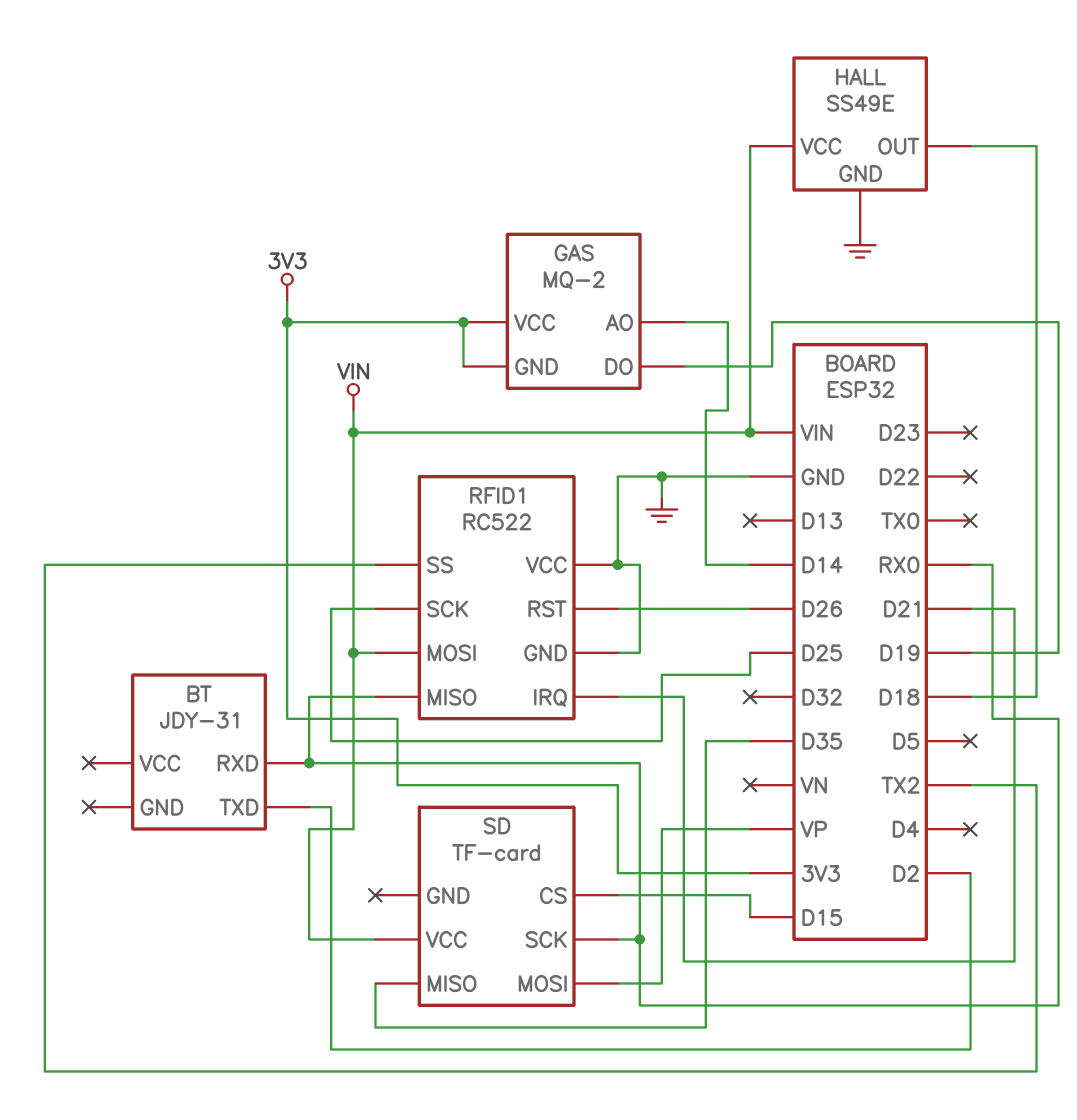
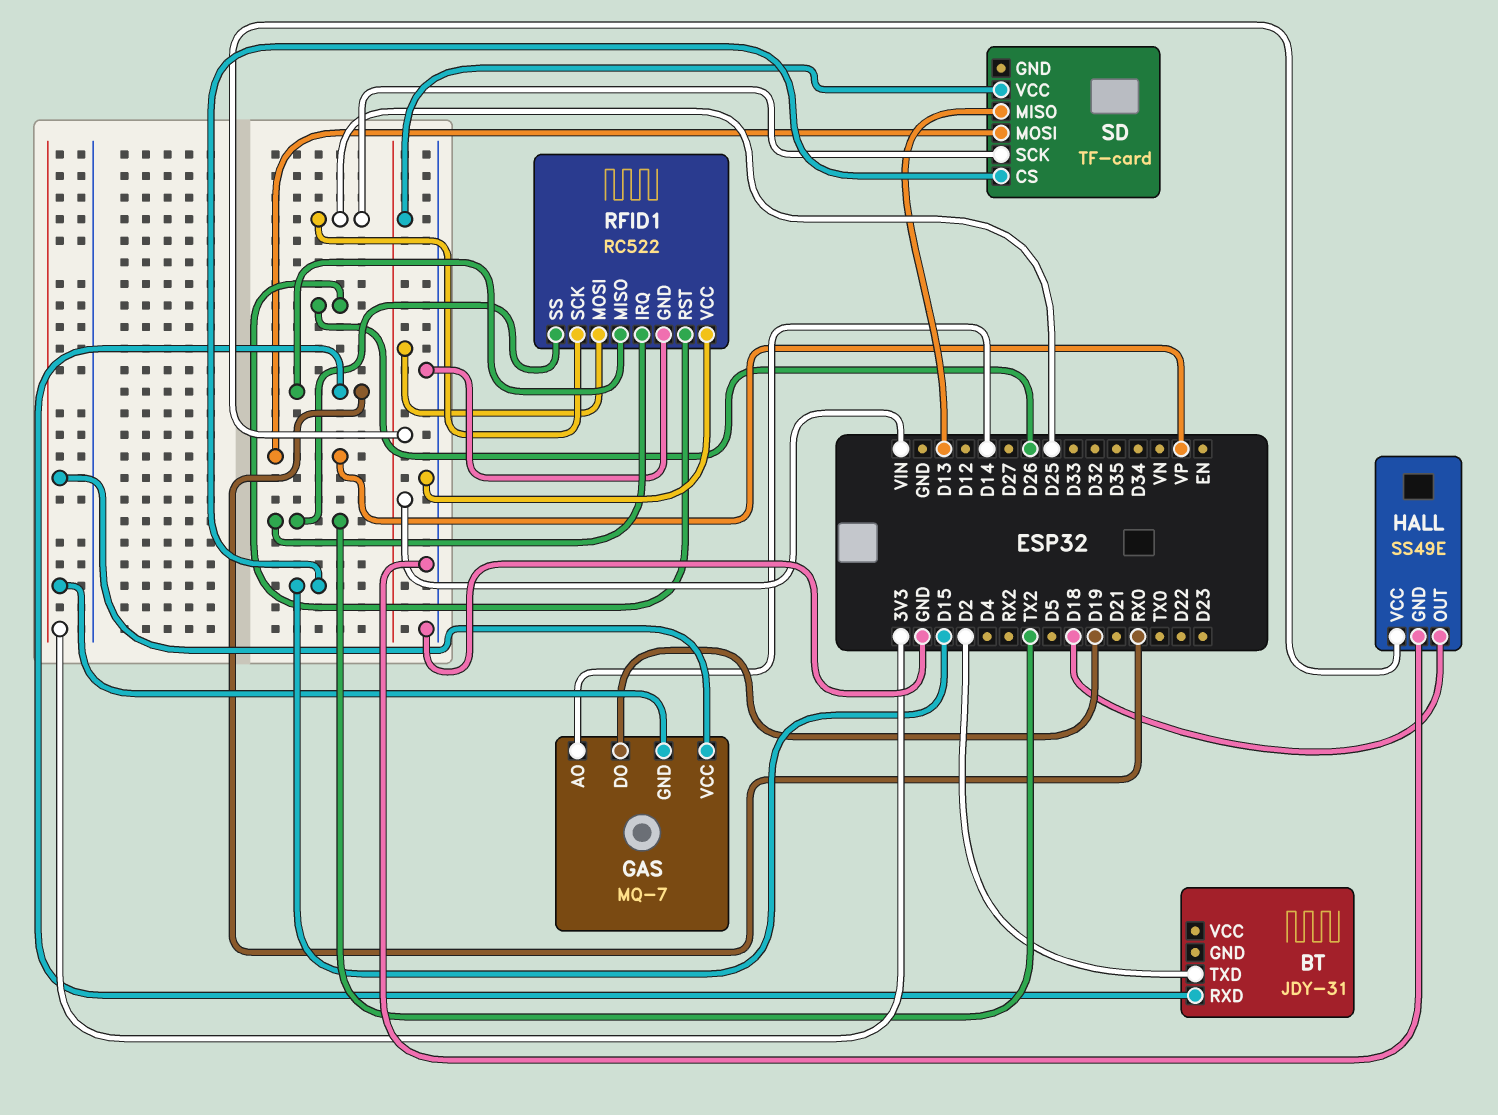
GAS: MQ-2 -> MQ-7
RFID1 pin IRQ: D21 -> TX2
SD pin MISO: D35 -> D13
SD pin SCK: RX0 -> D25

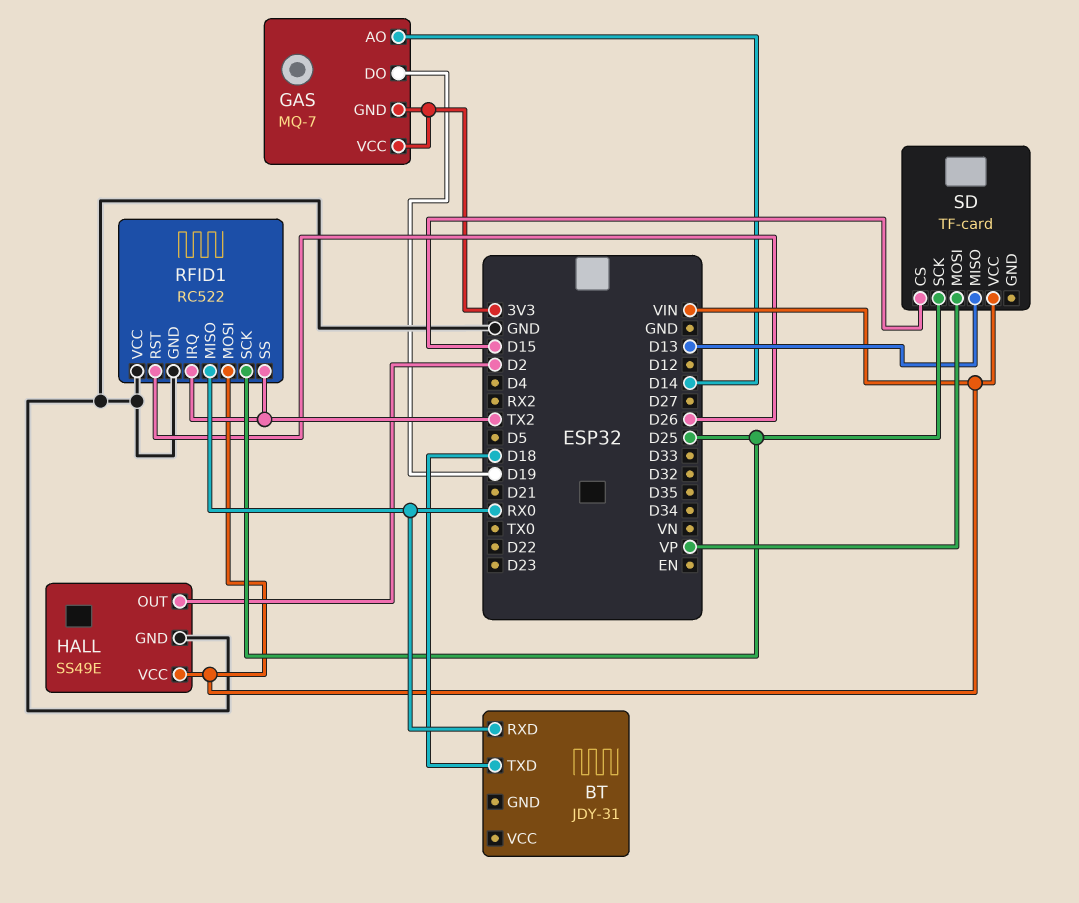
BT pin TXD: D2 -> D18
HALL pin OUT: D18 -> D2

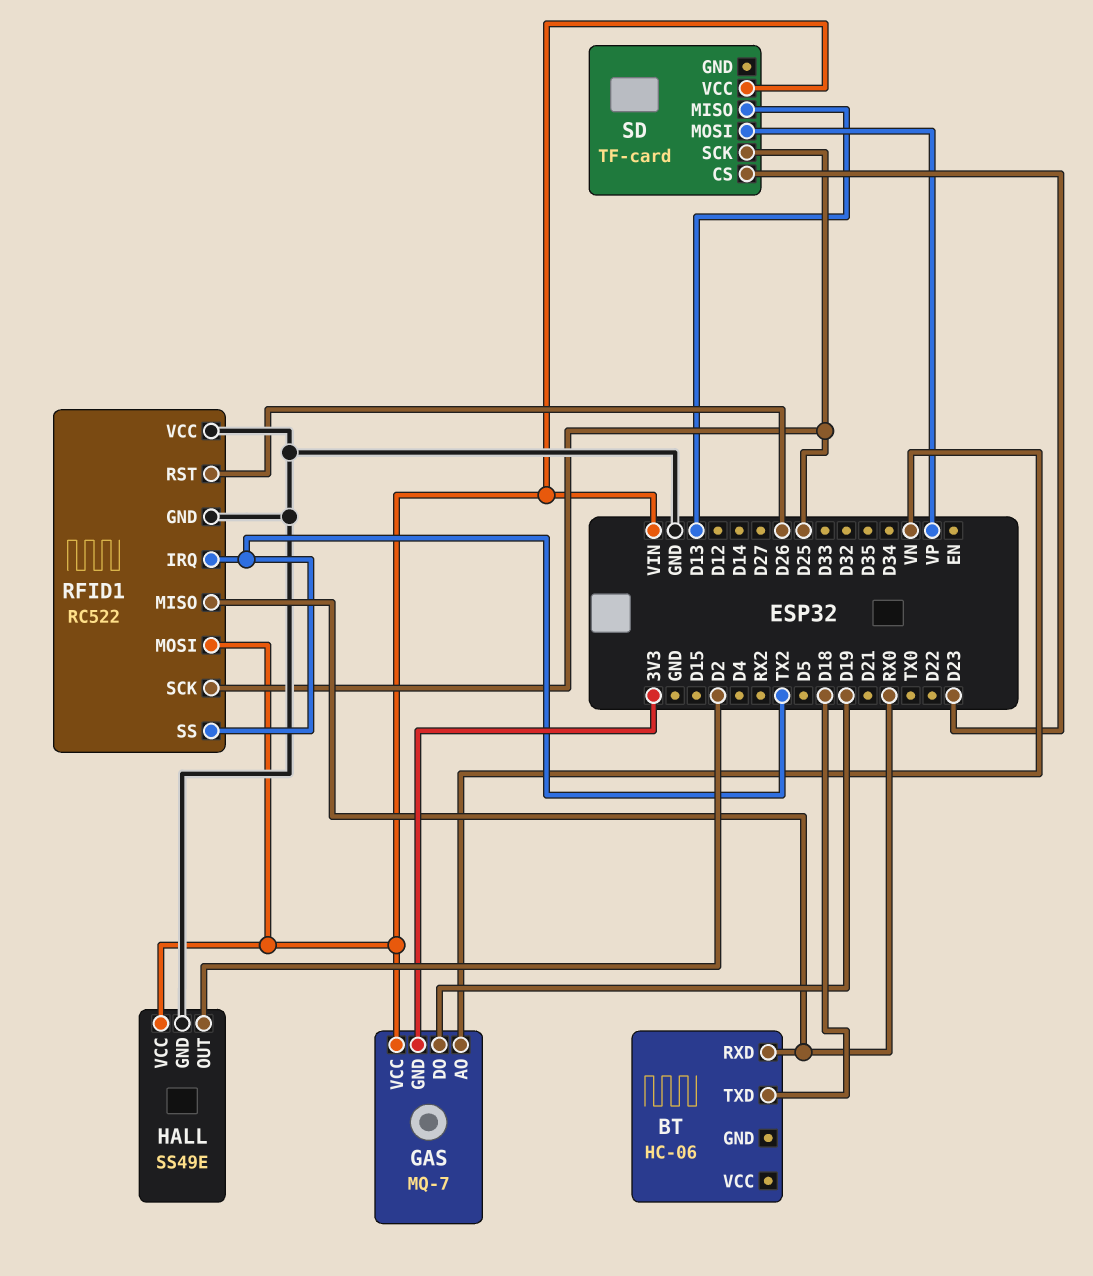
BT: JDY-31 -> HC-06
GAS pin AO: D14 -> VN
GAS pin VCC: 3V3 -> VIN
SD pin CS: D15 -> D23

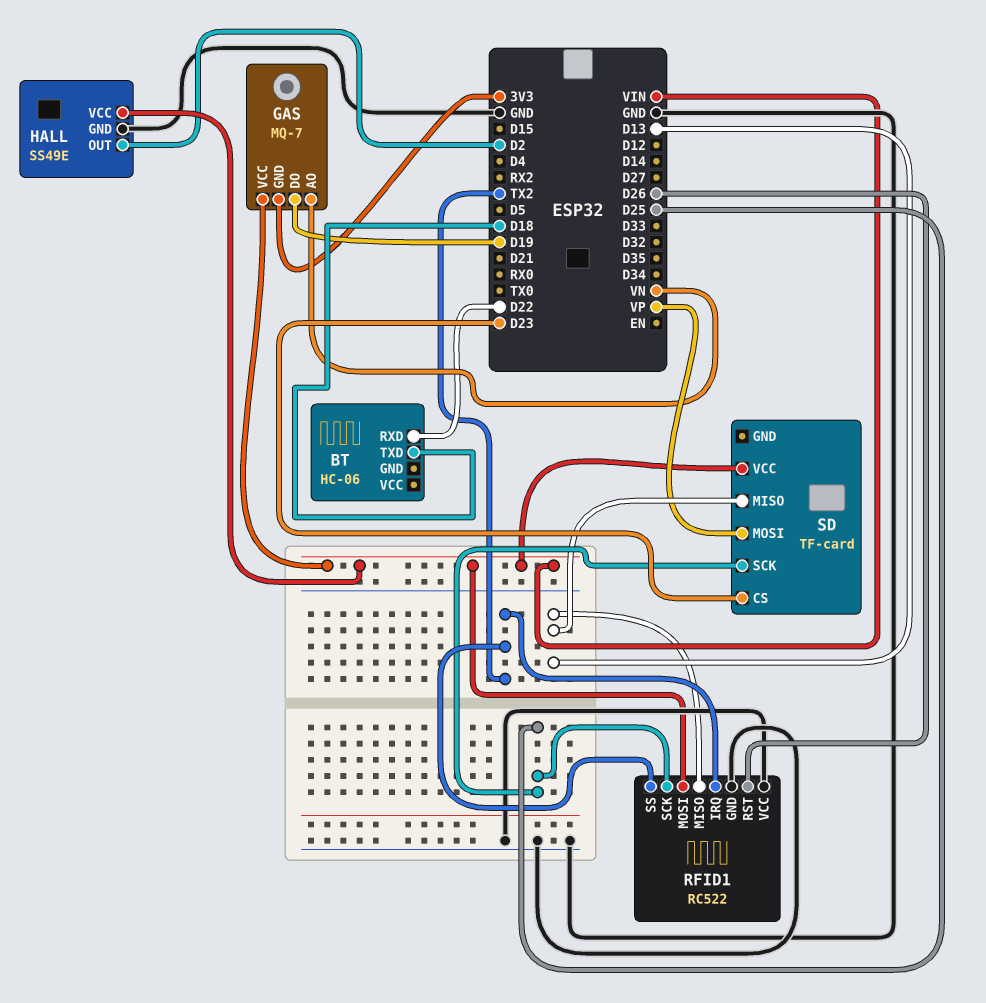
BT pin RXD: RX0 -> D22
RFID1 pin MISO: RX0 -> D13

